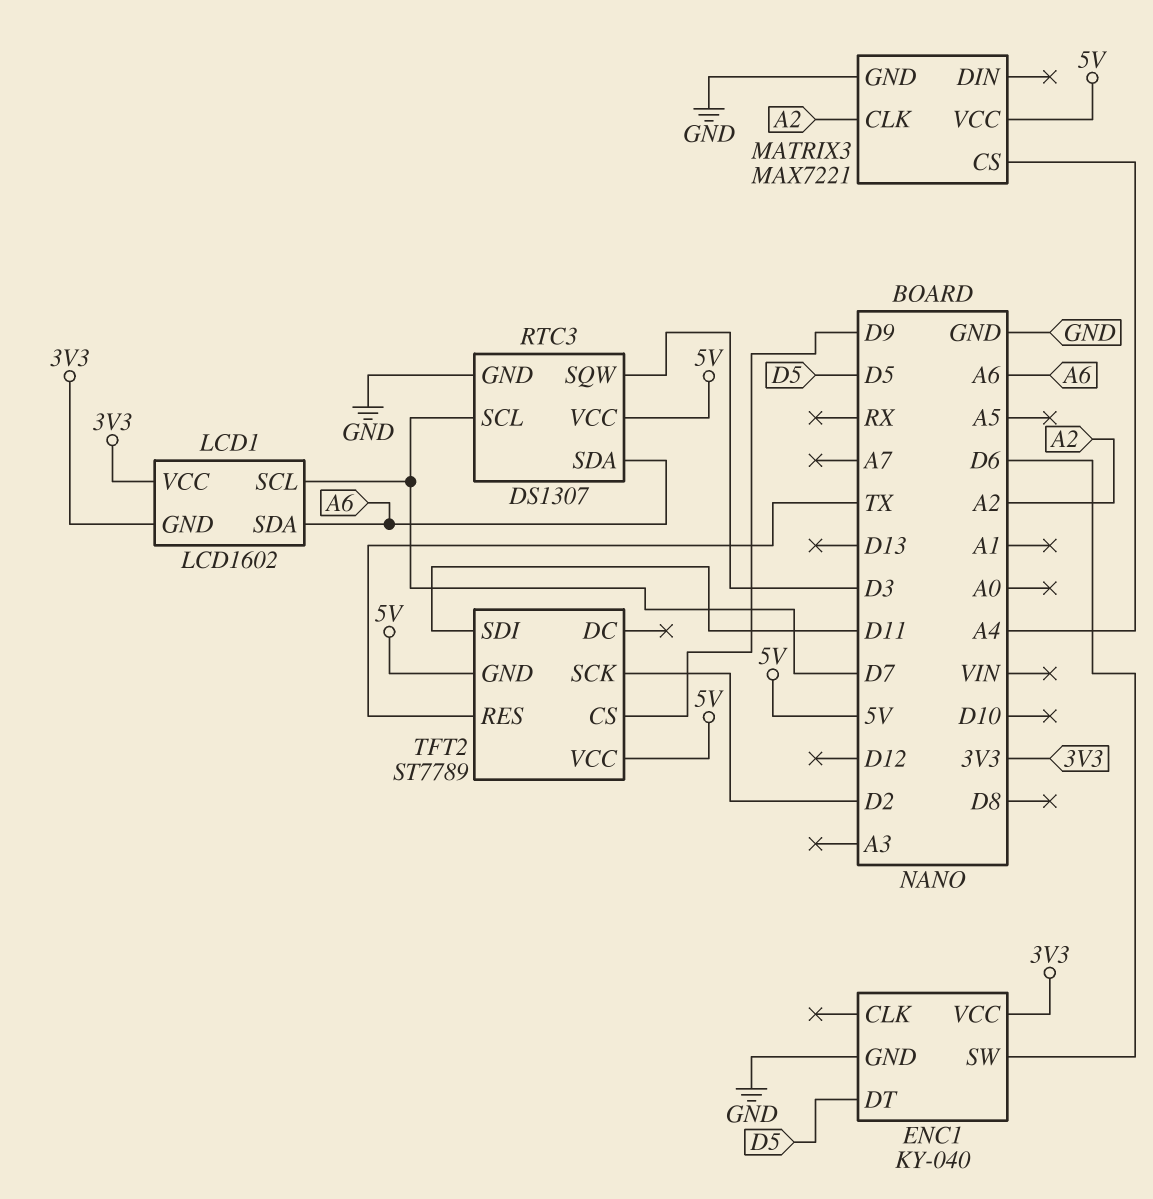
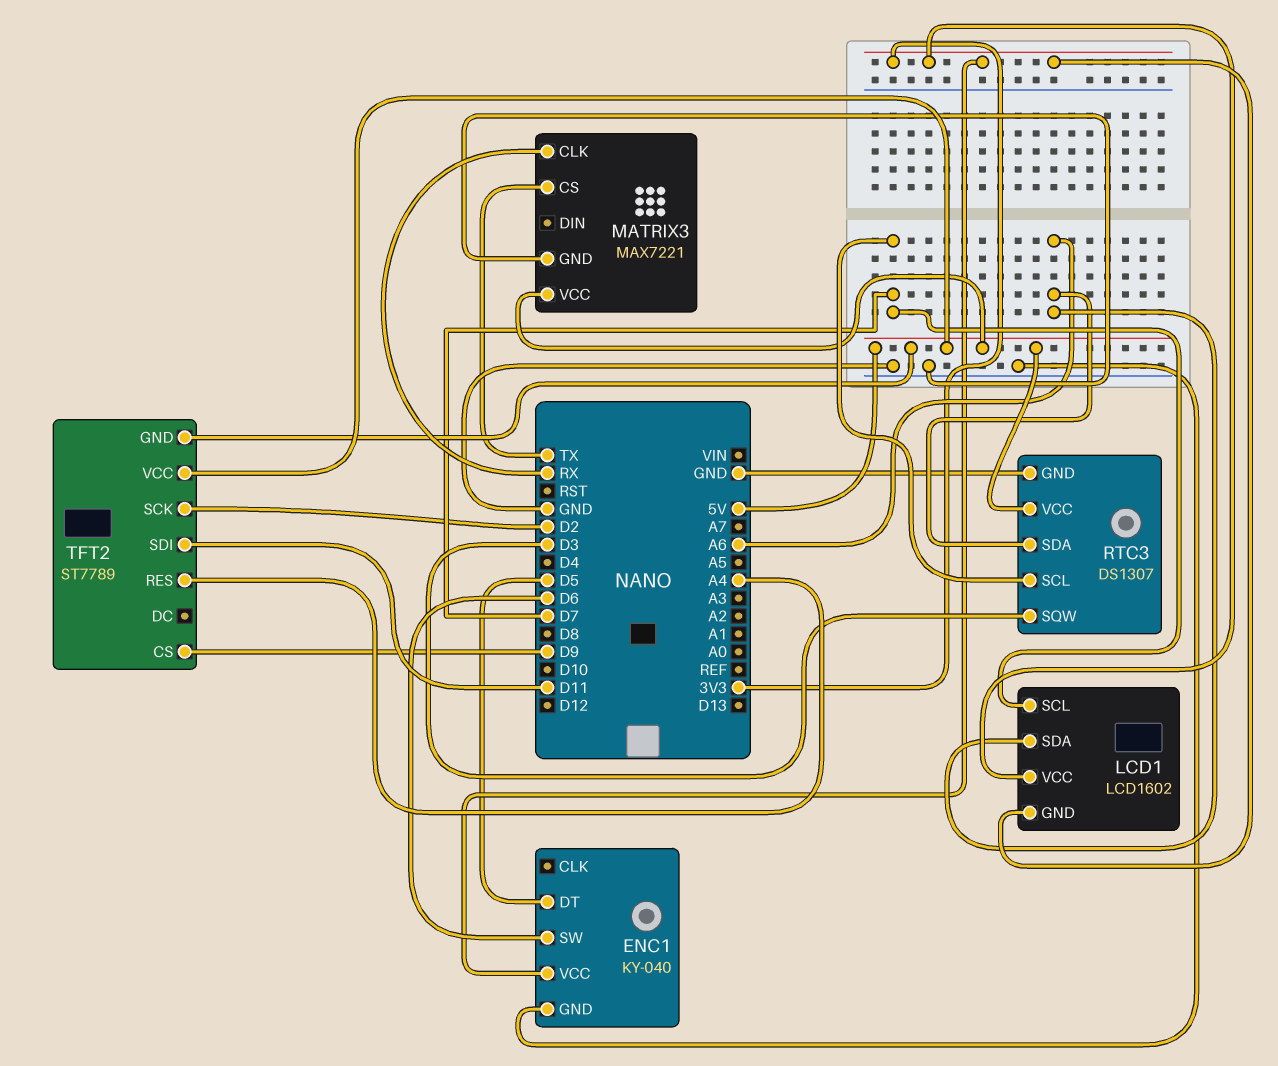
MATRIX3 pin CLK: A2 -> RX
MATRIX3 pin CS: A4 -> TX
TFT2 pin RES: TX -> A4

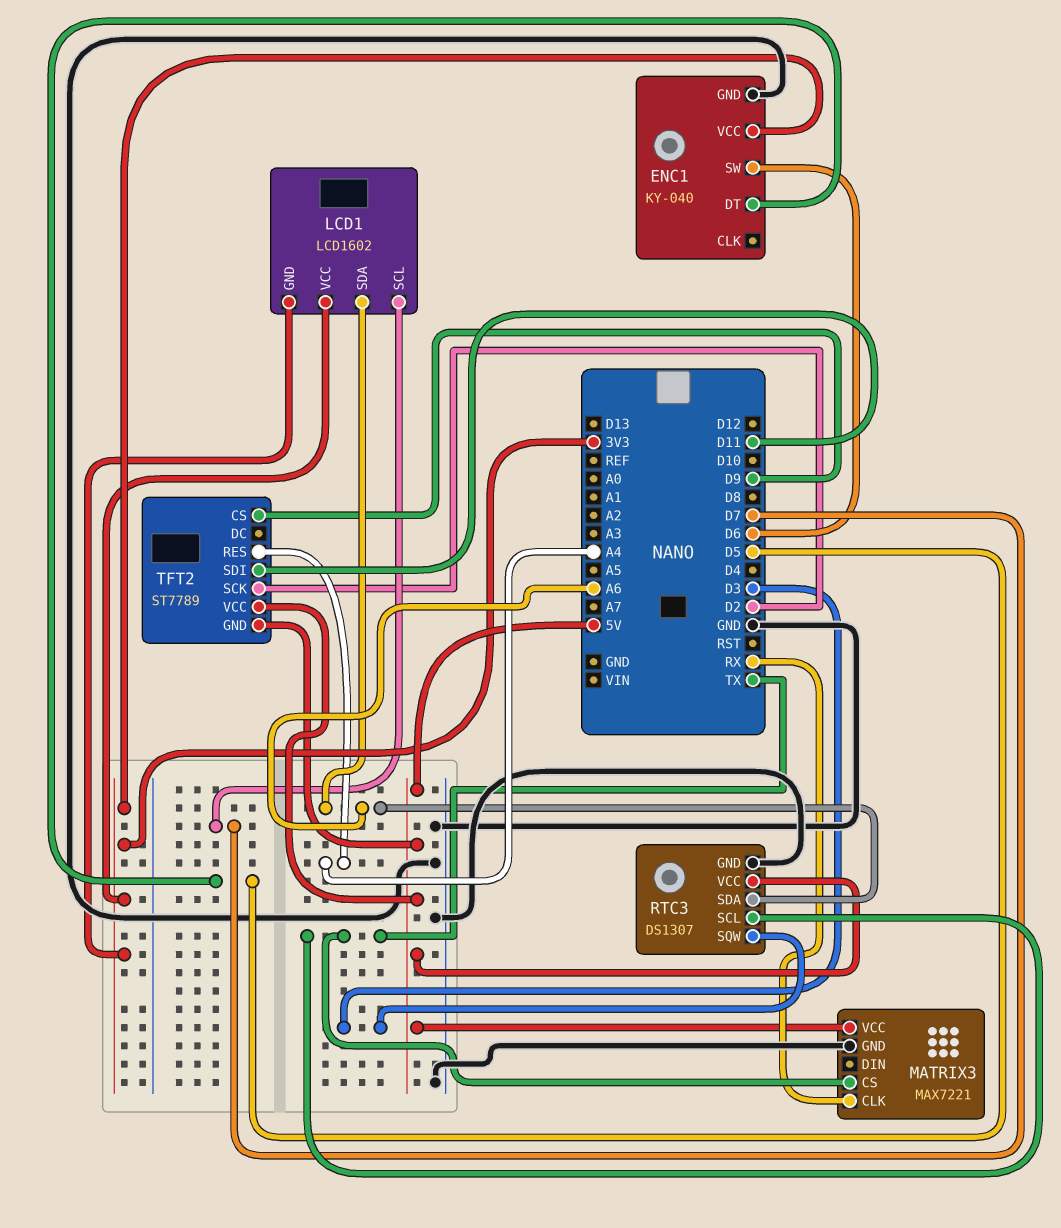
RTC3 pin SCL: D7 -> TX

